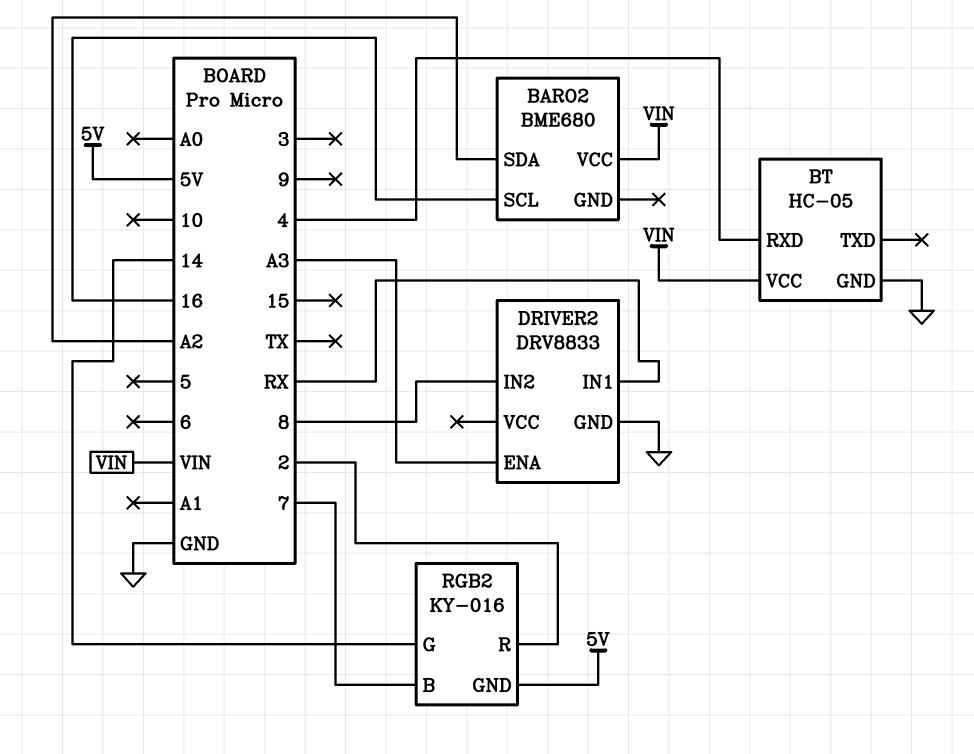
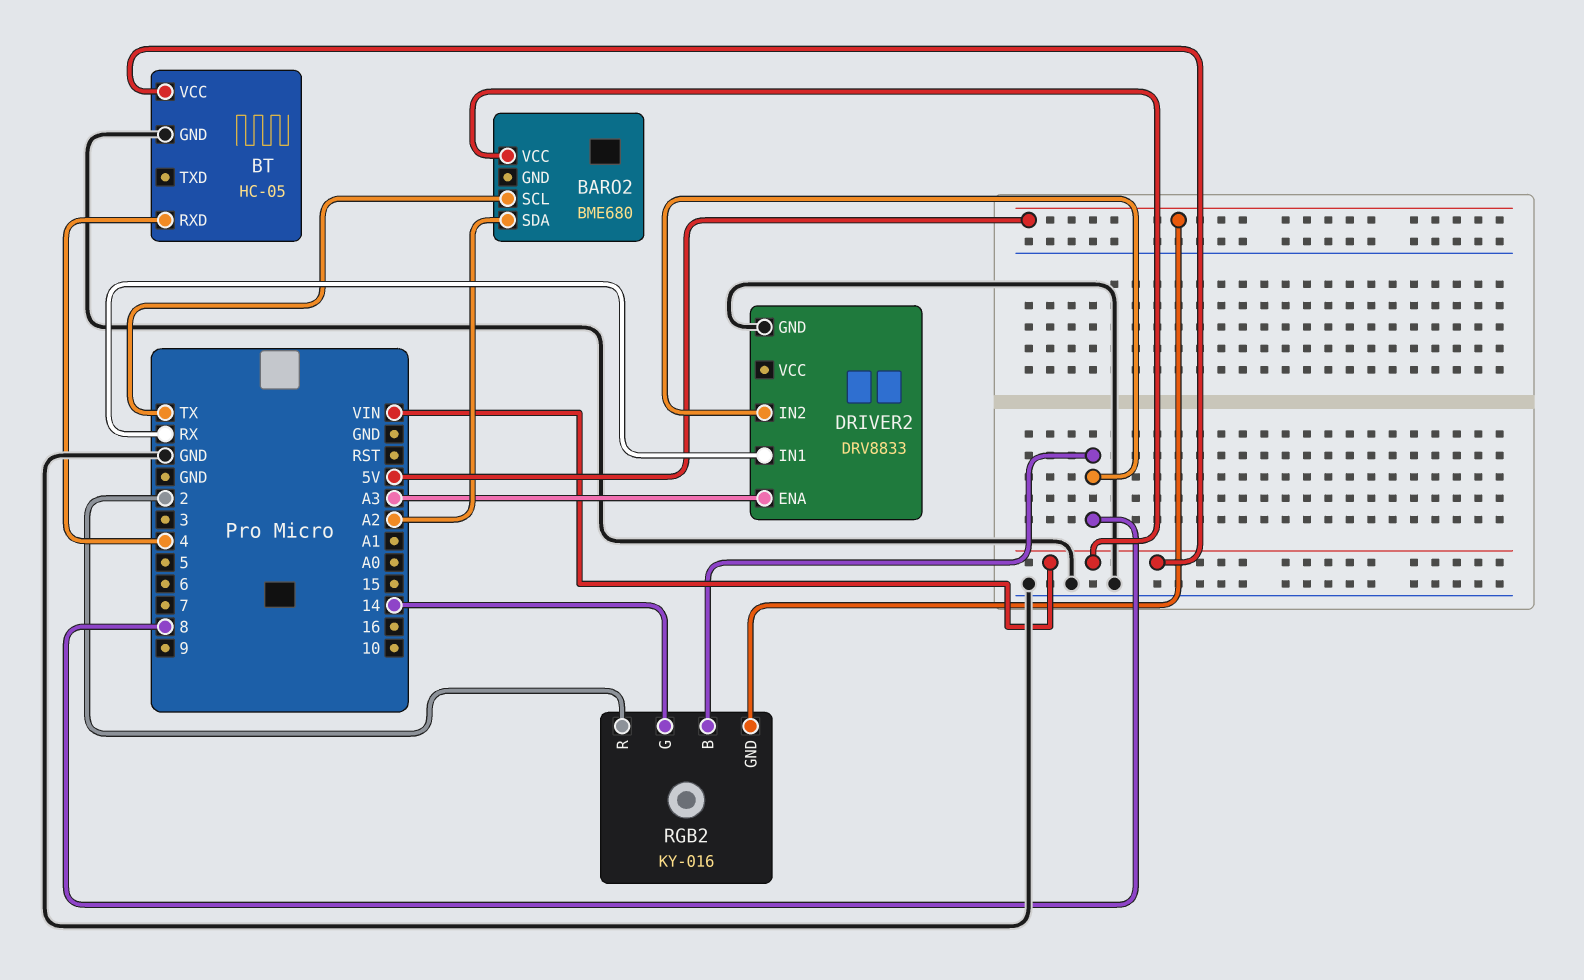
BARO2 pin SCL: 16 -> TX
RGB2 pin B: 7 -> 8

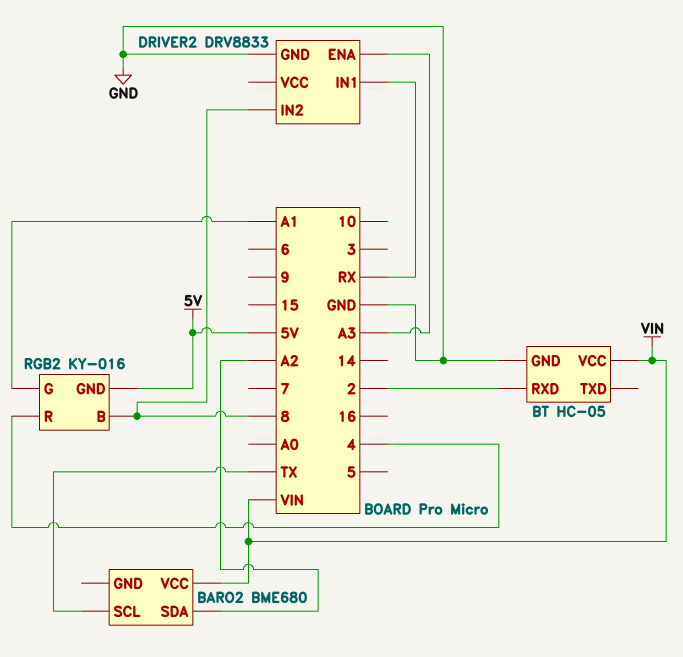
BT pin RXD: 4 -> 2
RGB2 pin G: 14 -> A1
RGB2 pin R: 2 -> 4

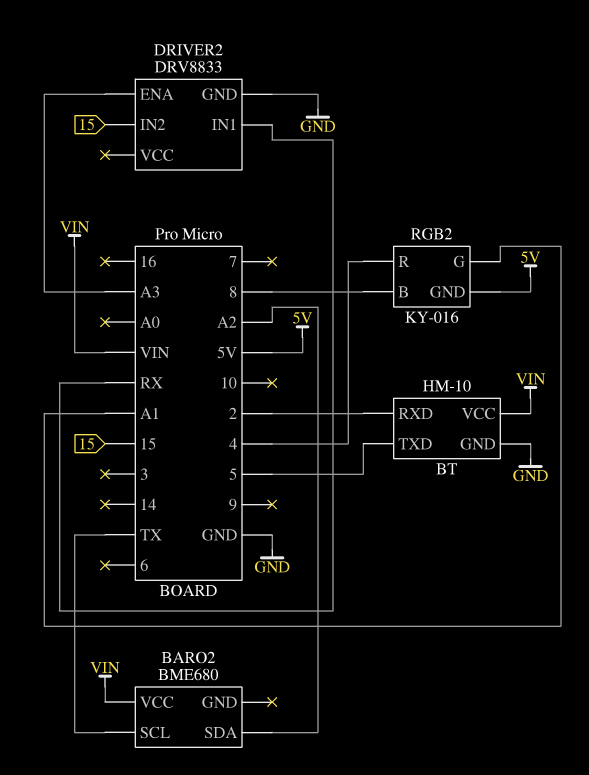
BT: HC-05 -> HM-10
BT pin TXD: none -> 5
DRIVER2 pin IN2: 8 -> 15

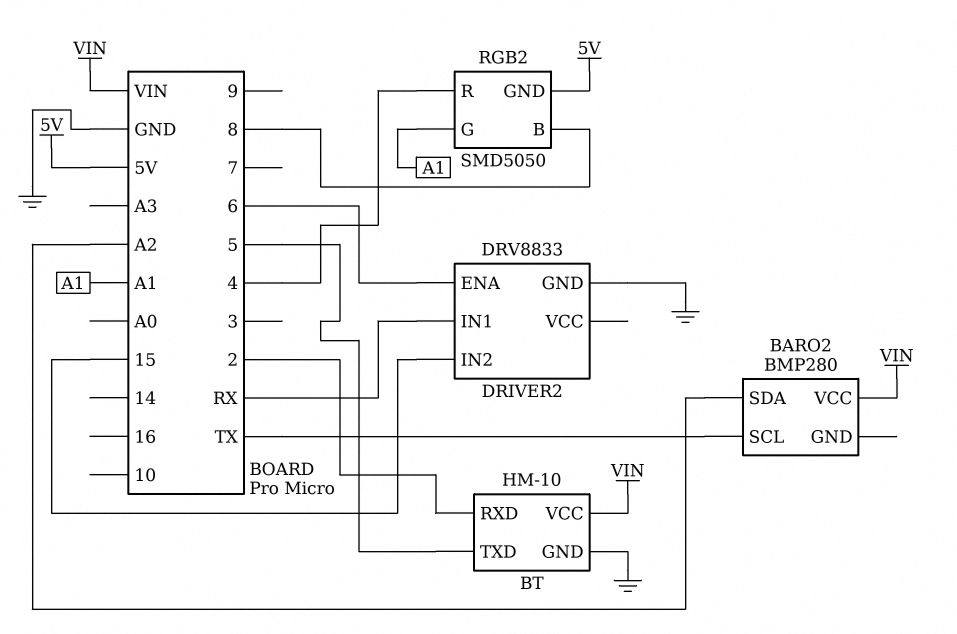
BARO2: BME680 -> BMP280
DRIVER2 pin ENA: A3 -> 6
RGB2: KY-016 -> SMD5050

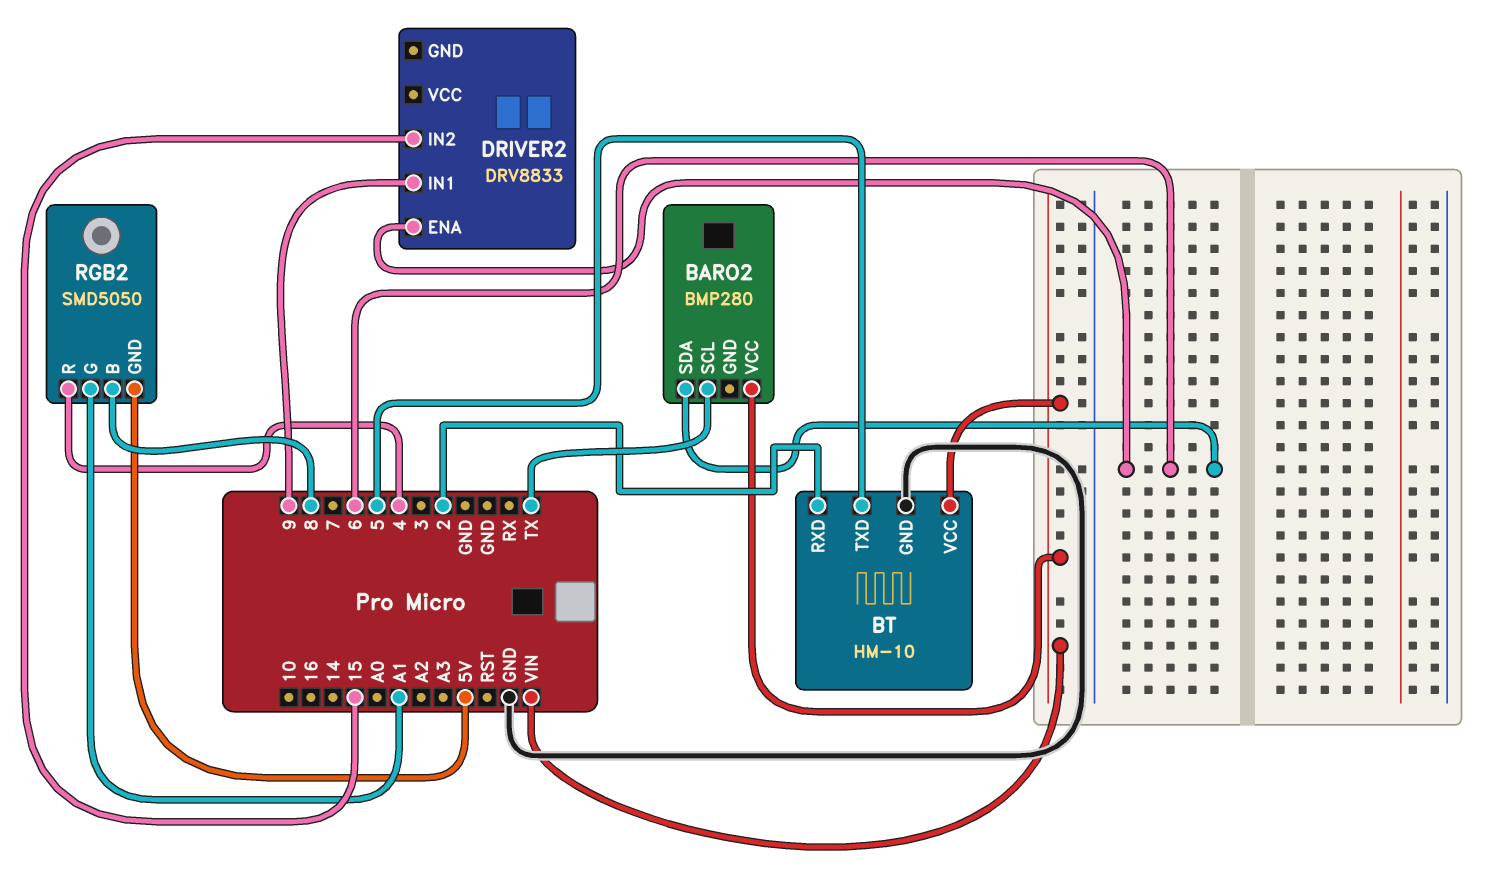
BARO2 pin SDA: A2 -> 6
DRIVER2 pin GND: GND -> none
DRIVER2 pin IN1: RX -> 9

